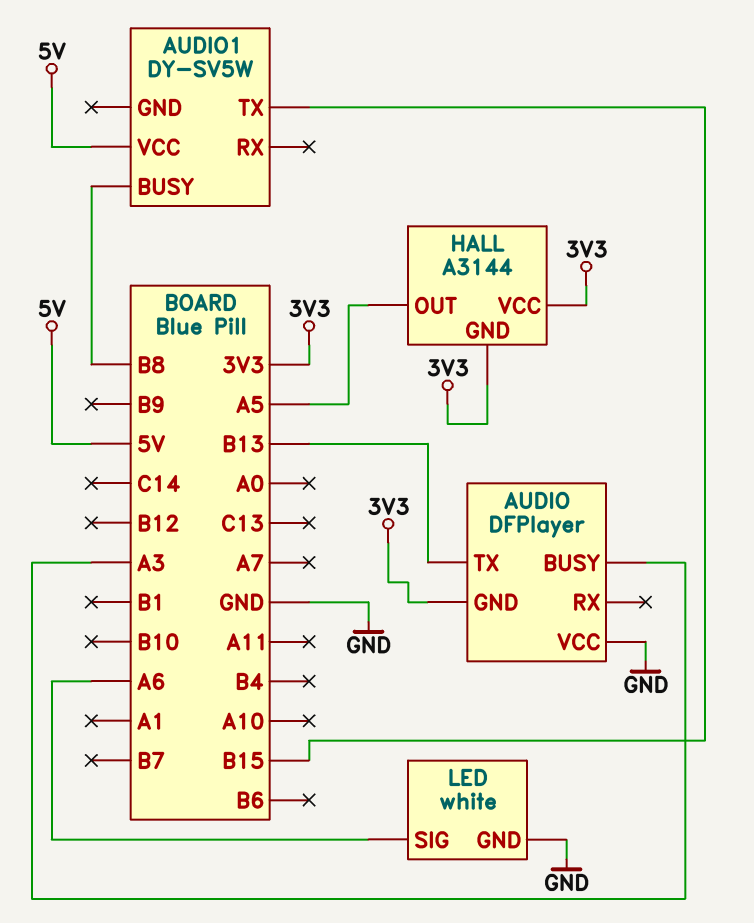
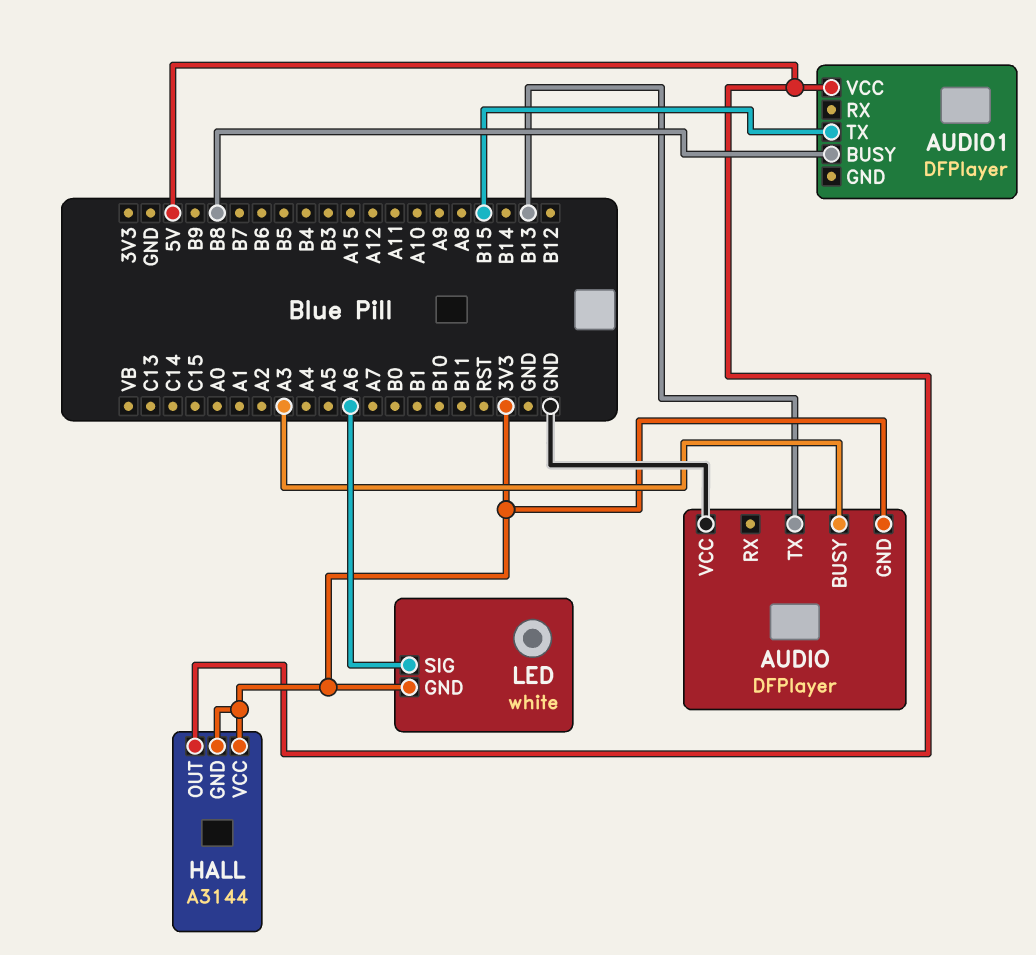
AUDIO1: DY-SV5W -> DFPlayer
HALL pin OUT: A5 -> 5V
LED pin GND: GND -> 3V3

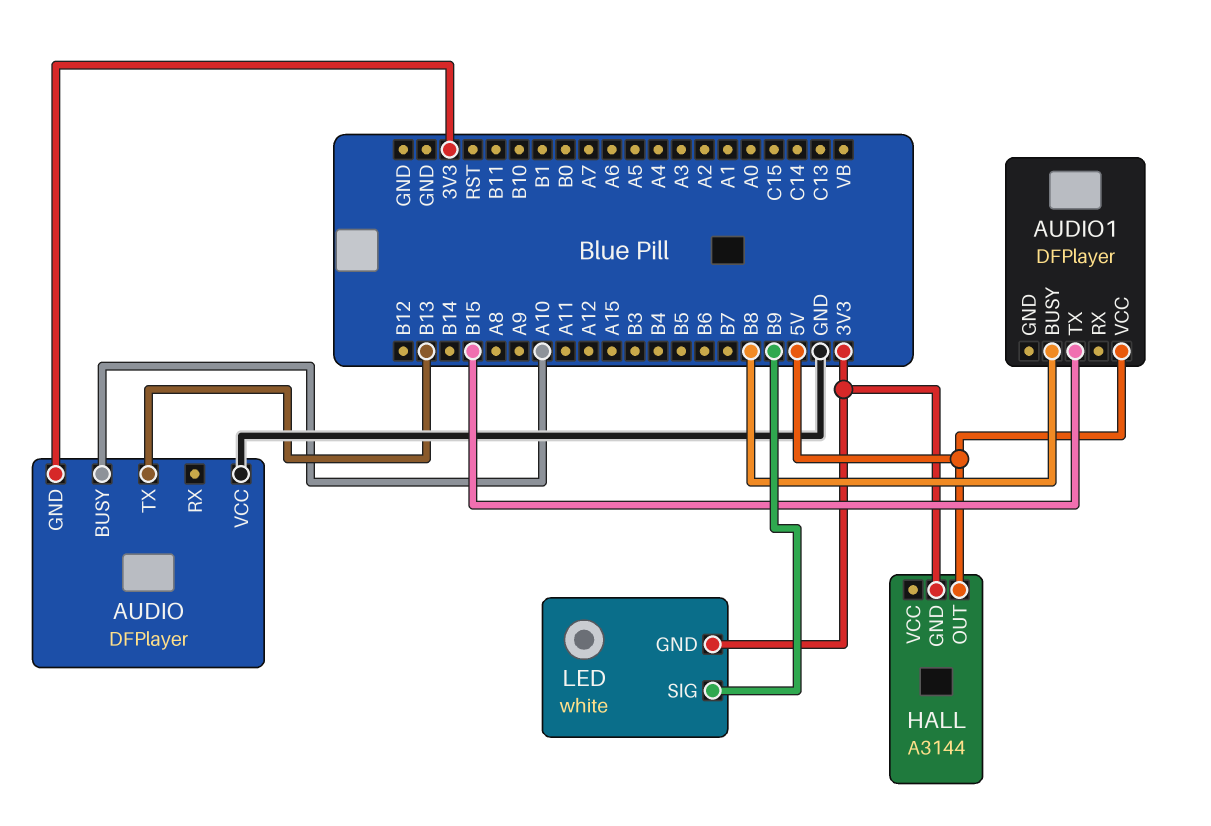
AUDIO pin BUSY: A3 -> A10
HALL pin VCC: 3V3 -> none
LED pin SIG: A6 -> B9

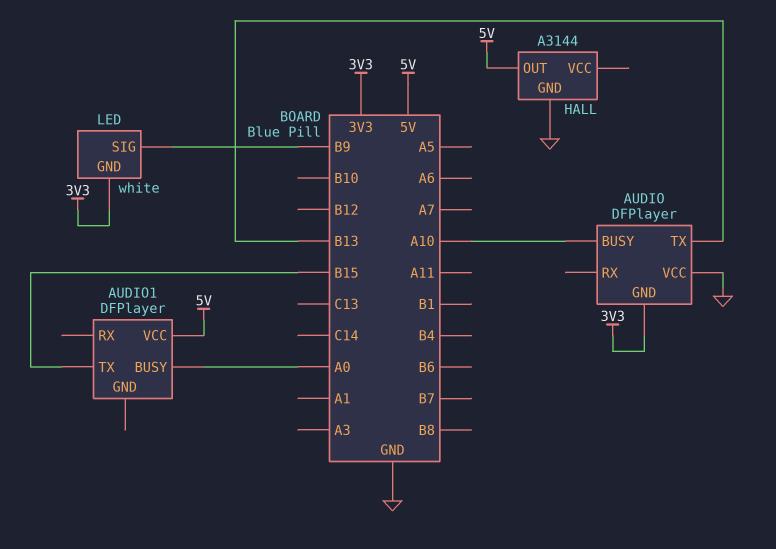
AUDIO1 pin BUSY: B8 -> A0
HALL pin GND: 3V3 -> GND

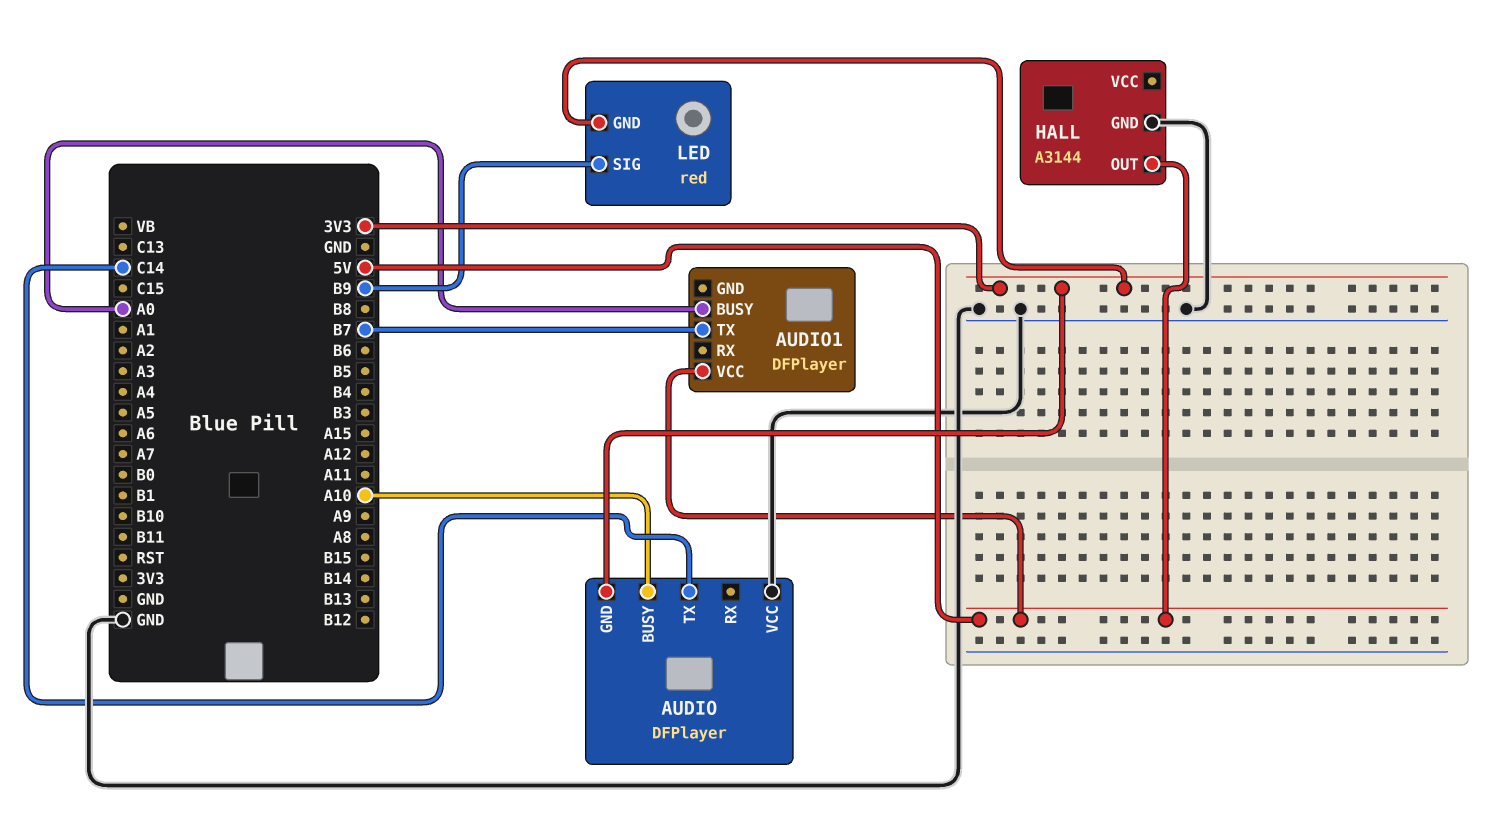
AUDIO pin TX: B13 -> C14
AUDIO1 pin TX: B15 -> B7
LED: white -> red

